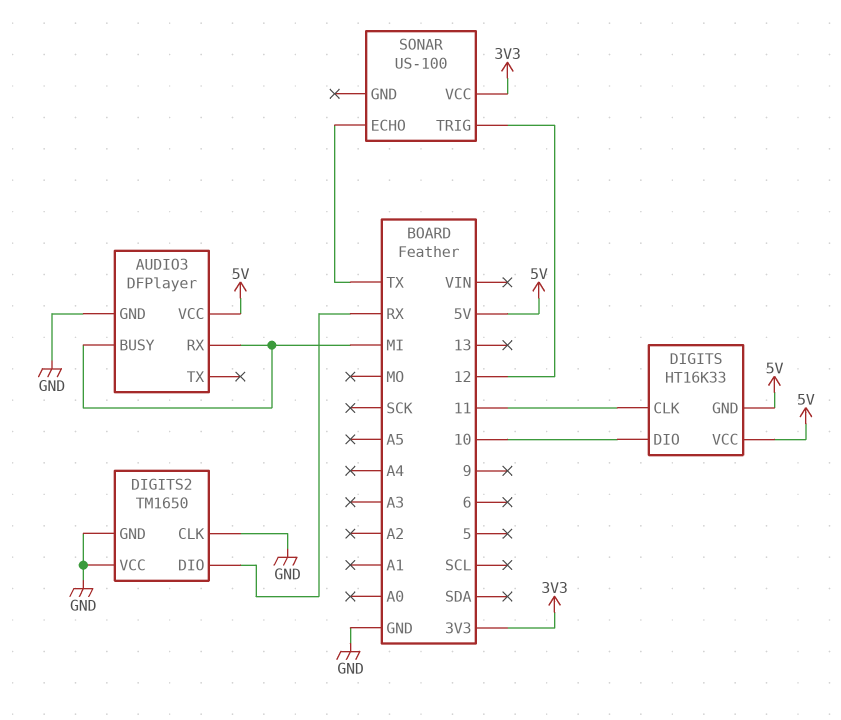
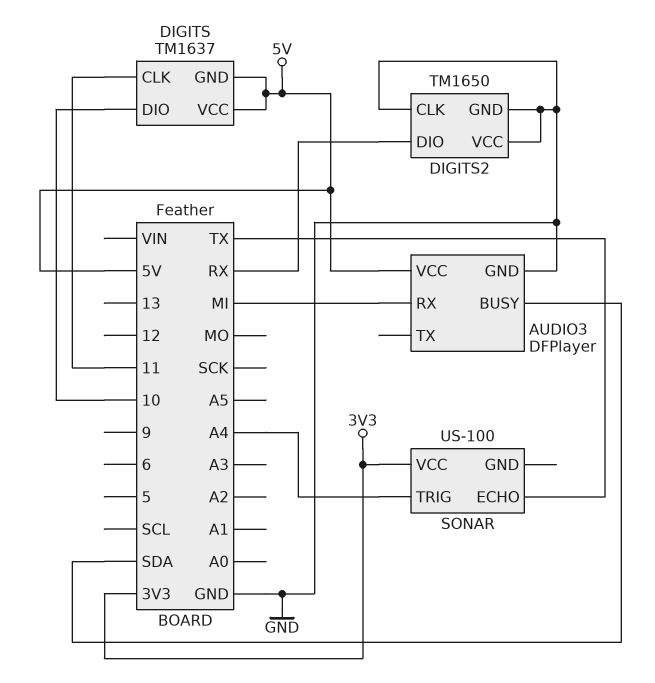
AUDIO3 pin BUSY: MI -> SDA
DIGITS: HT16K33 -> TM1637
SONAR pin TRIG: 12 -> A4

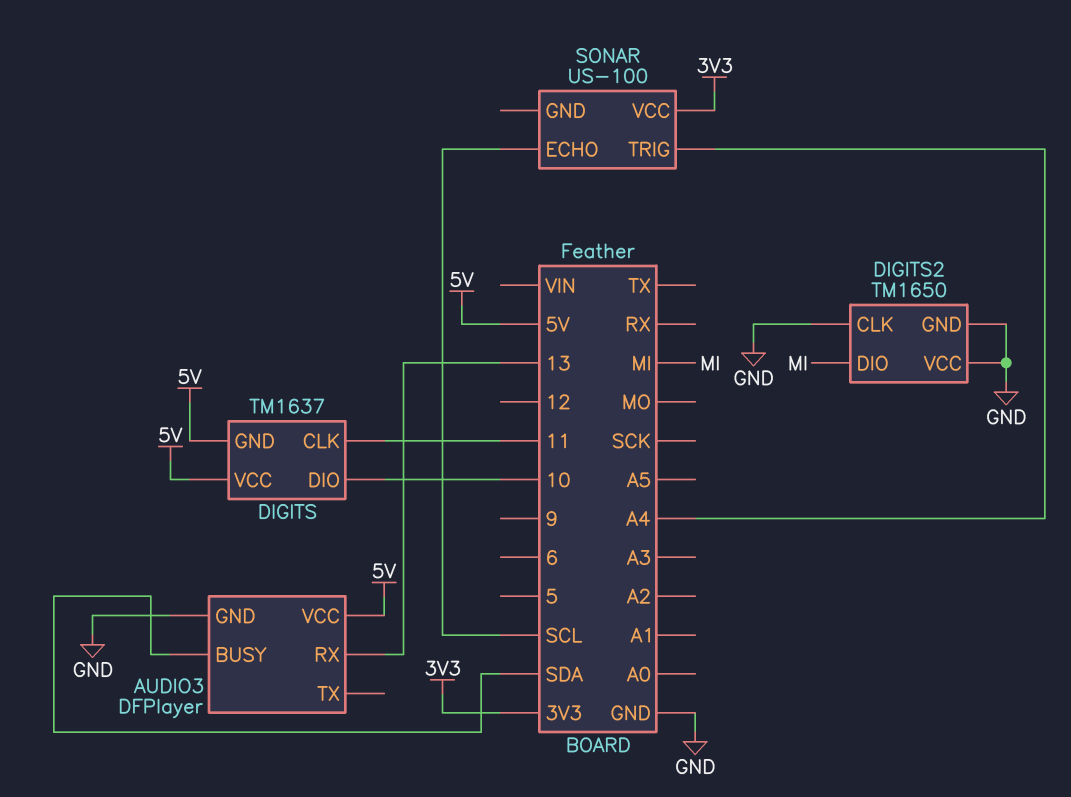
AUDIO3 pin RX: MI -> 13
DIGITS2 pin DIO: RX -> MI
SONAR pin ECHO: TX -> SCL

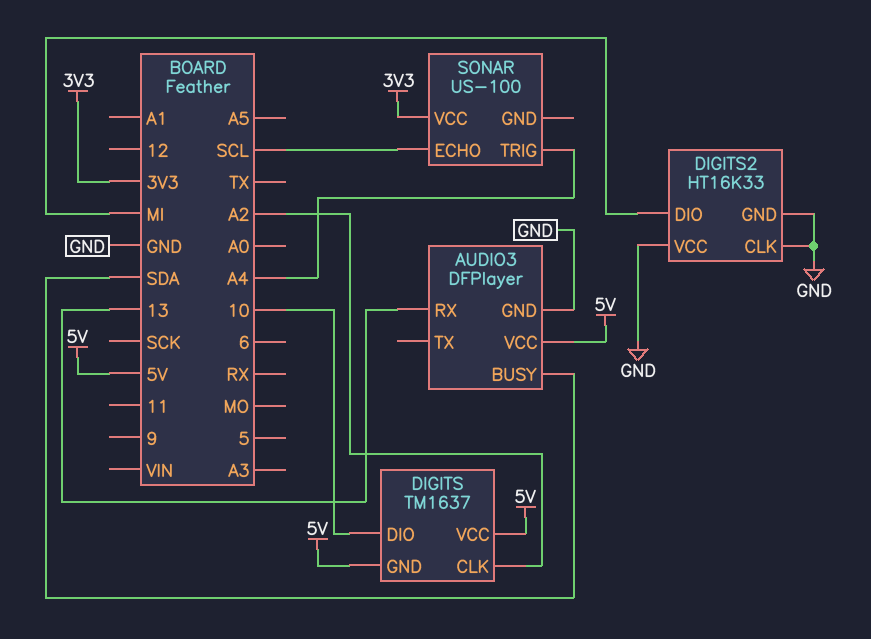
DIGITS pin CLK: 11 -> A2
DIGITS2: TM1650 -> HT16K33

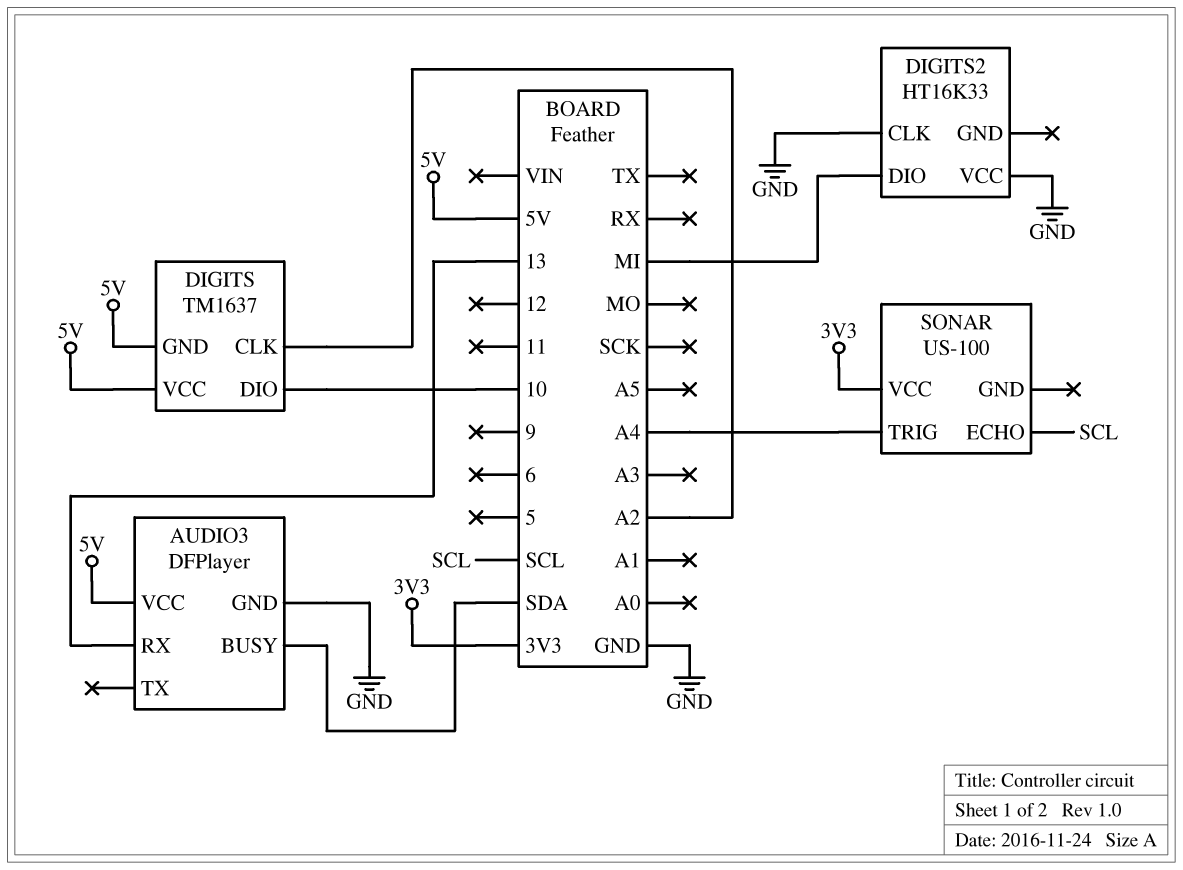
DIGITS2 pin GND: GND -> none

